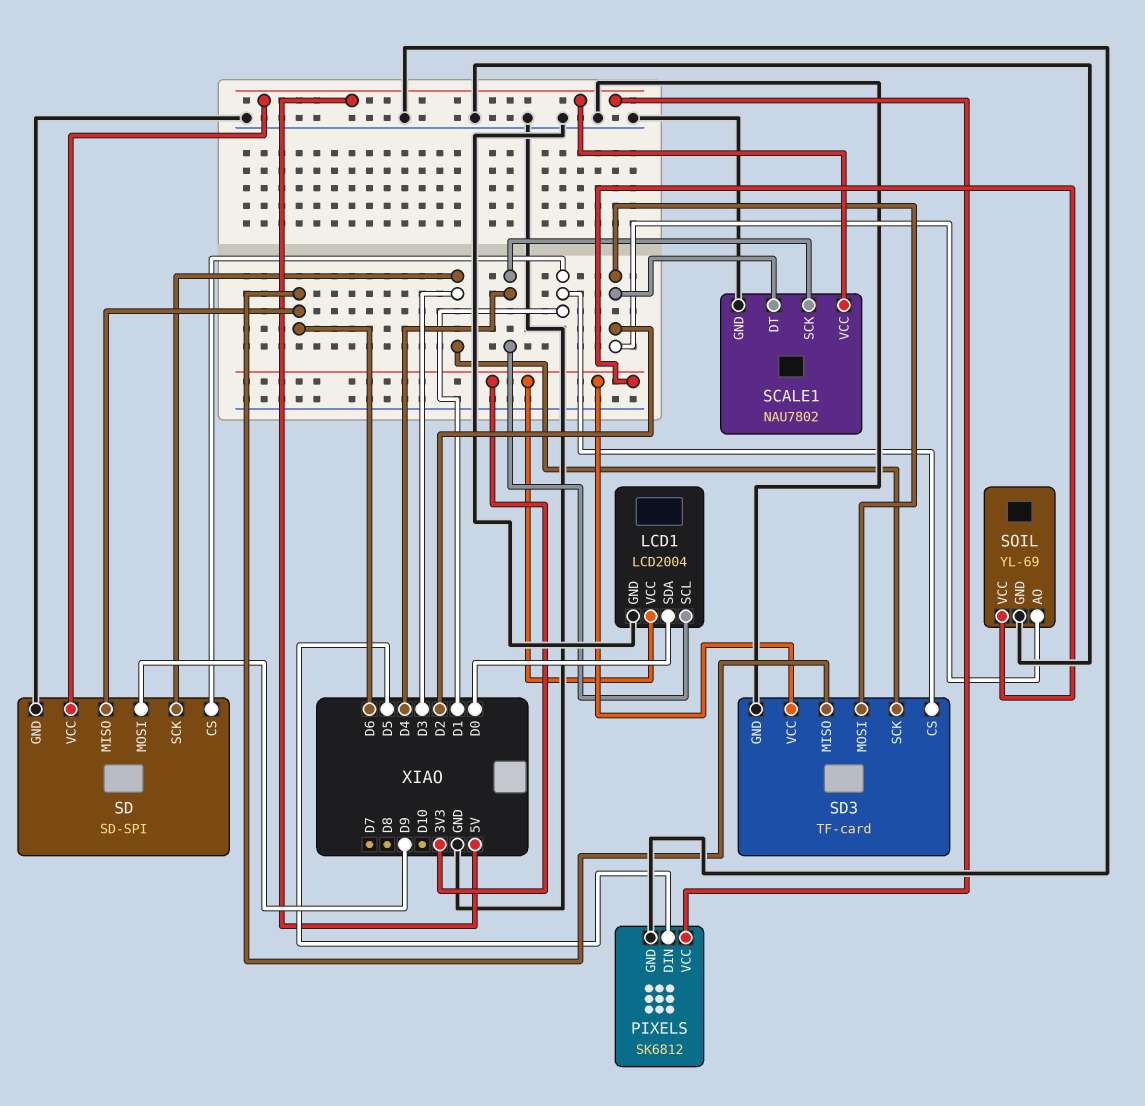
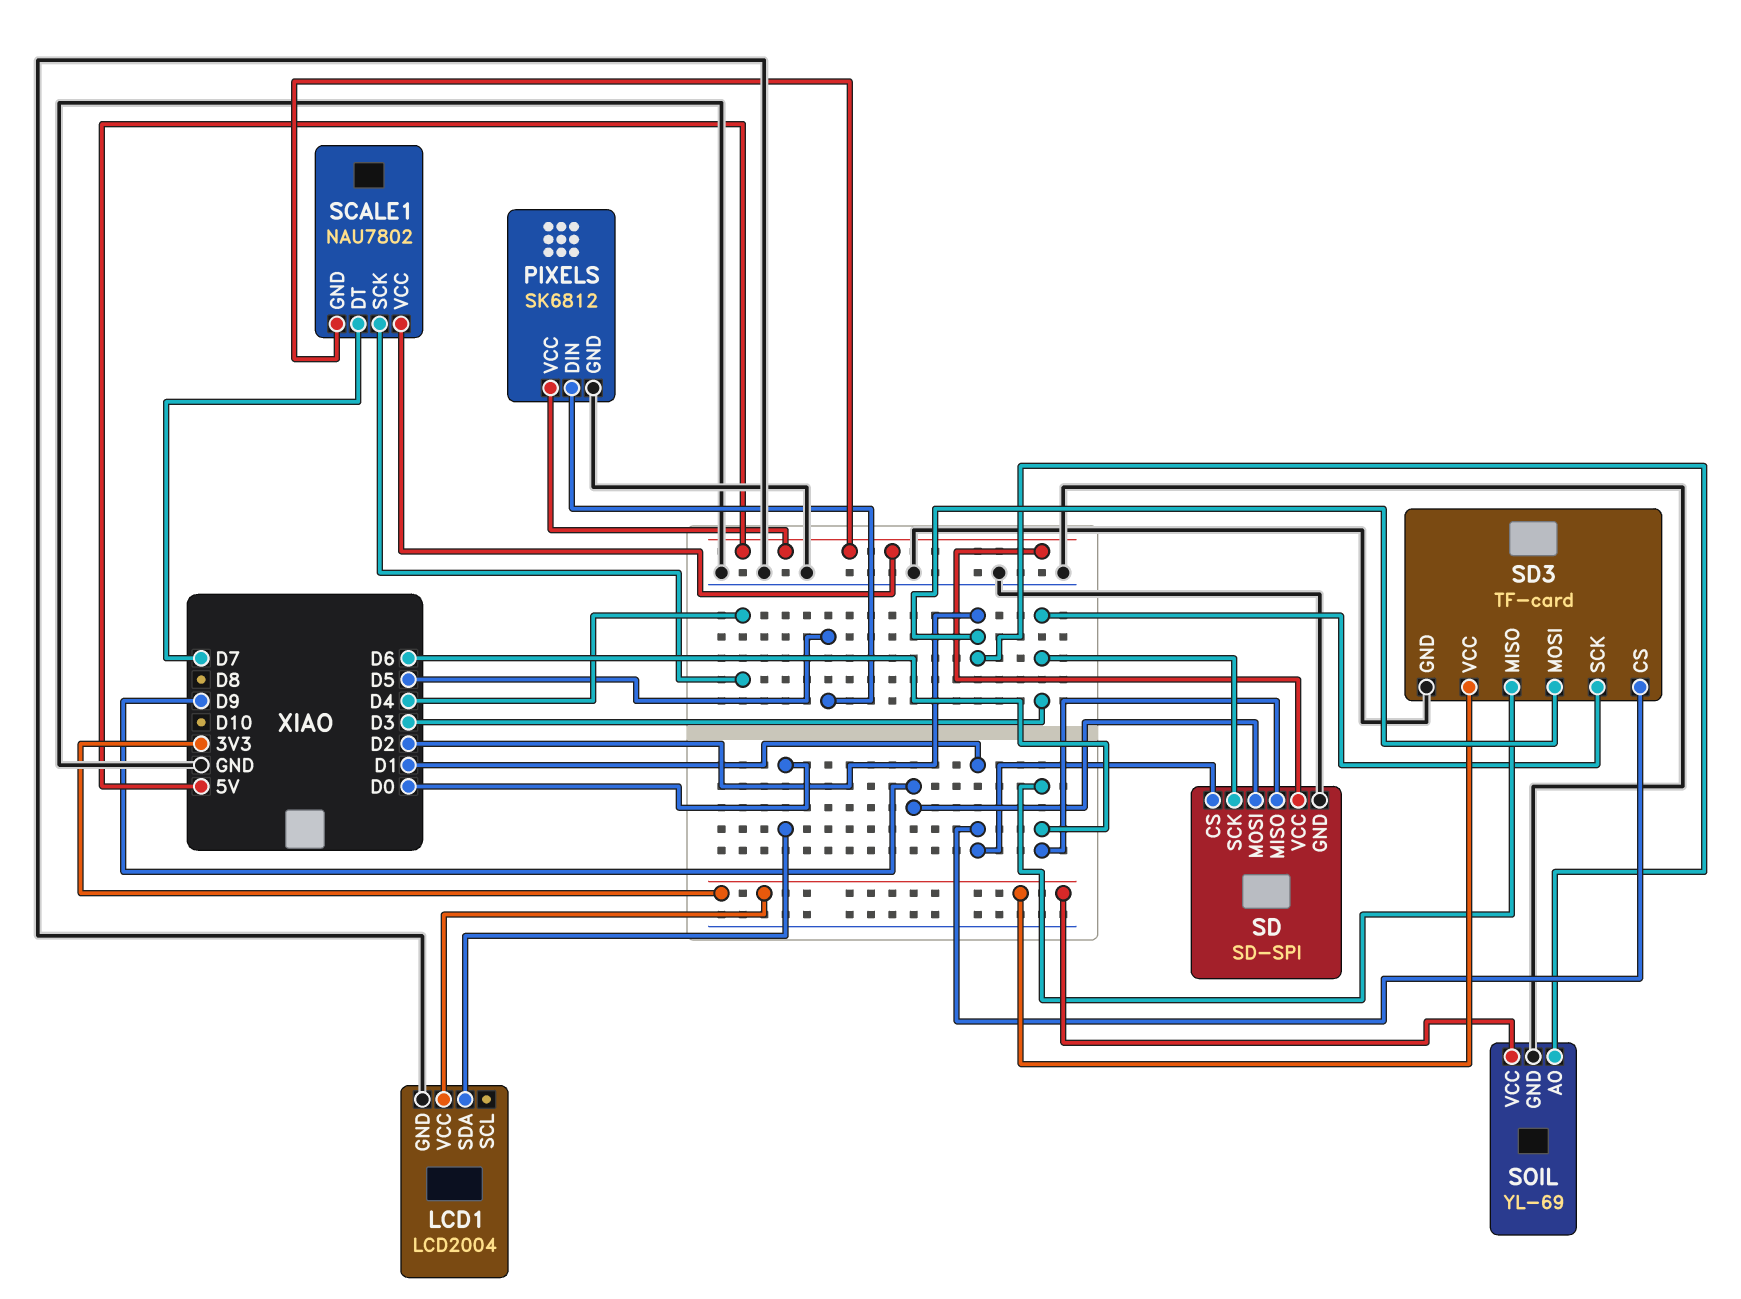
LCD1 pin SCL: D4 -> none
SCALE1 pin DT: D2 -> D7
SCALE1 pin GND: GND -> 5V

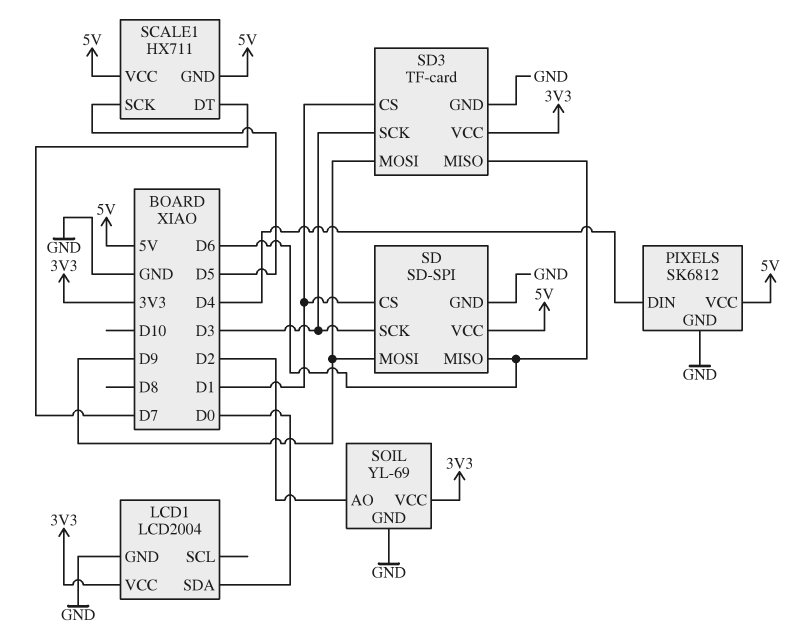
PIXELS pin DIN: D5 -> D4
SCALE1: NAU7802 -> HX711
SCALE1 pin SCK: D4 -> D5
SD3 pin MOSI: D2 -> D9

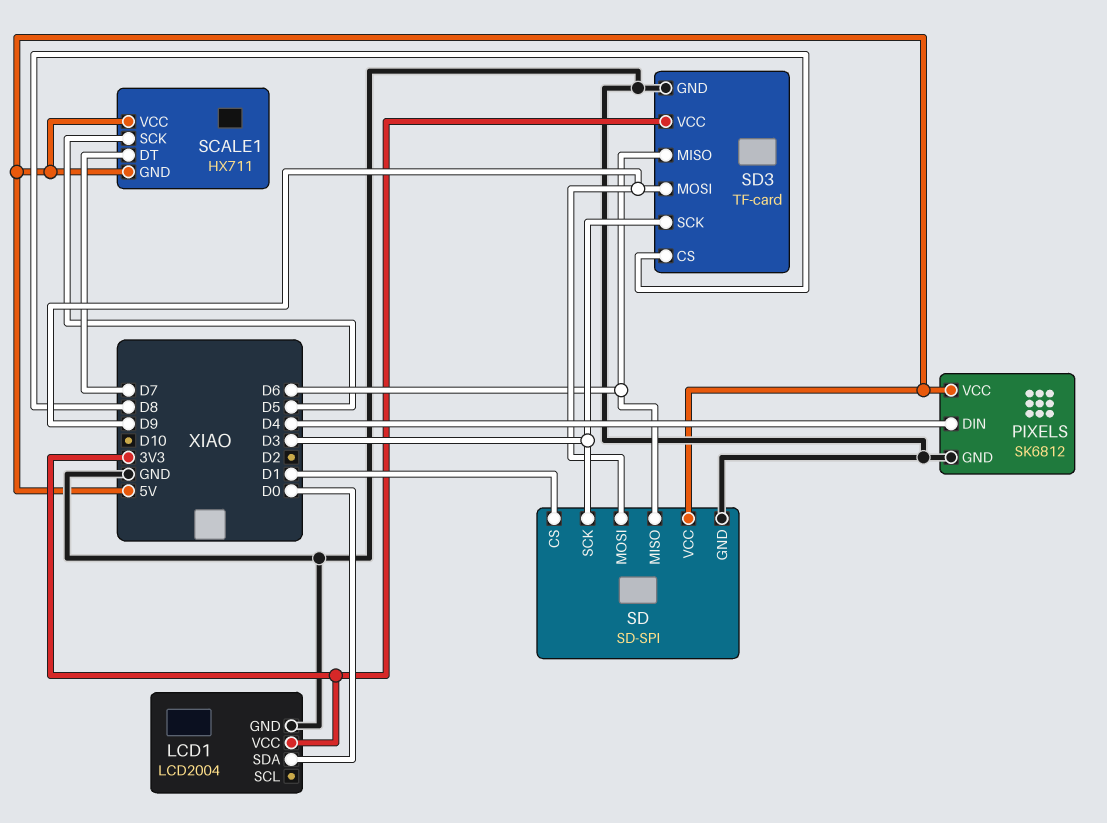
SD3 pin CS: D1 -> D8
SOIL: YL-69 -> none
SOIL pin AO: D2 -> none
SOIL pin GND: GND -> none
SOIL pin VCC: 3V3 -> none

